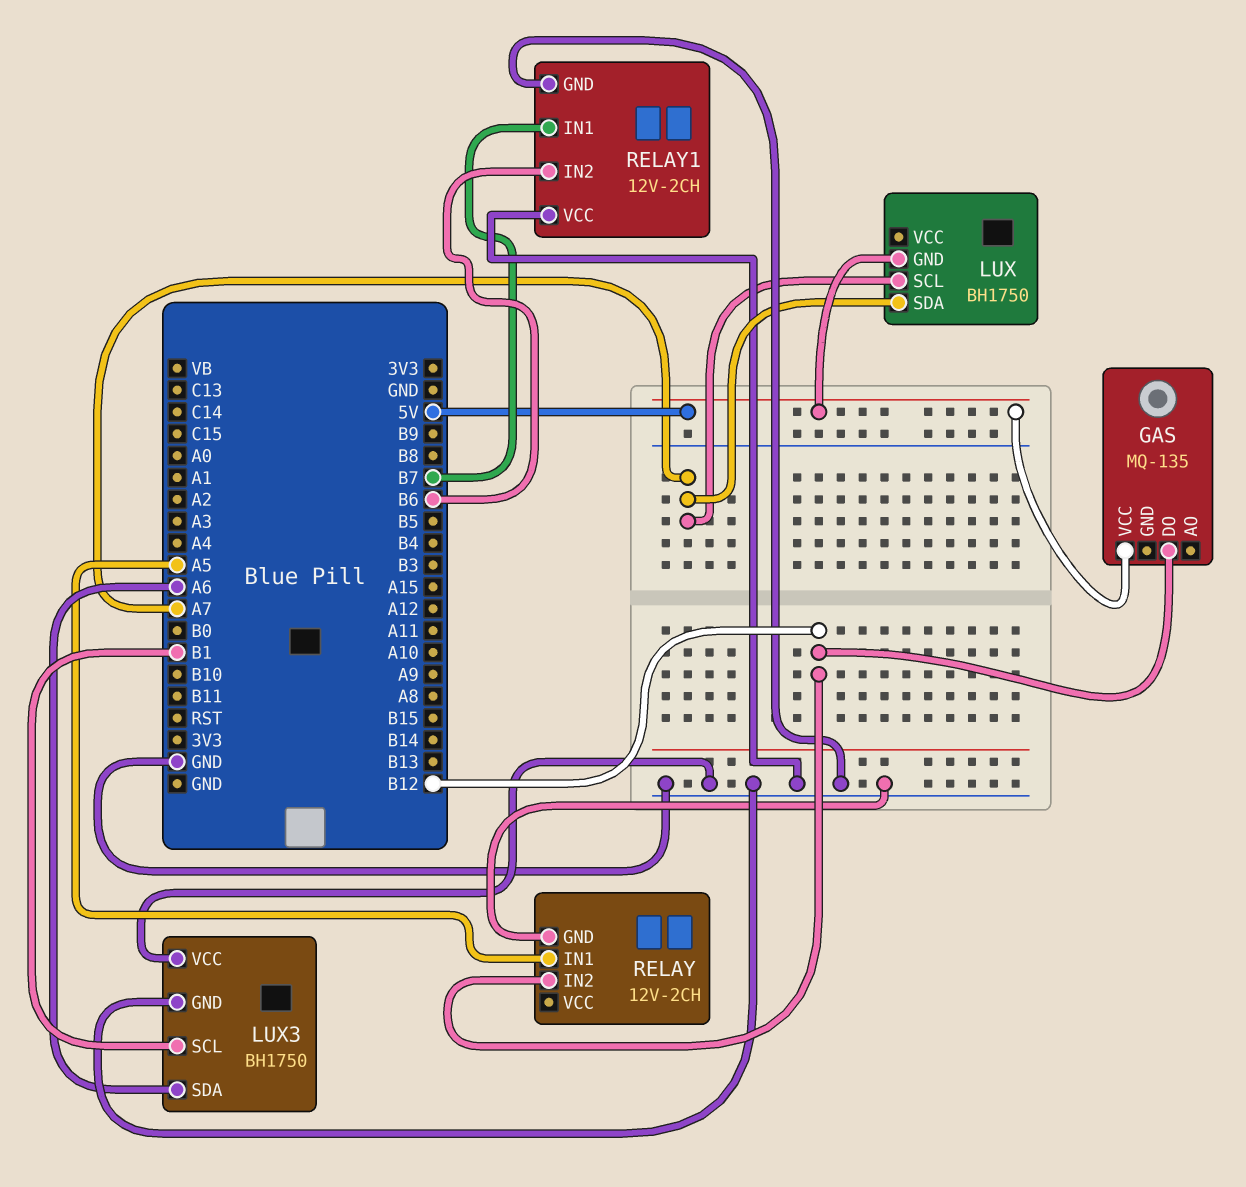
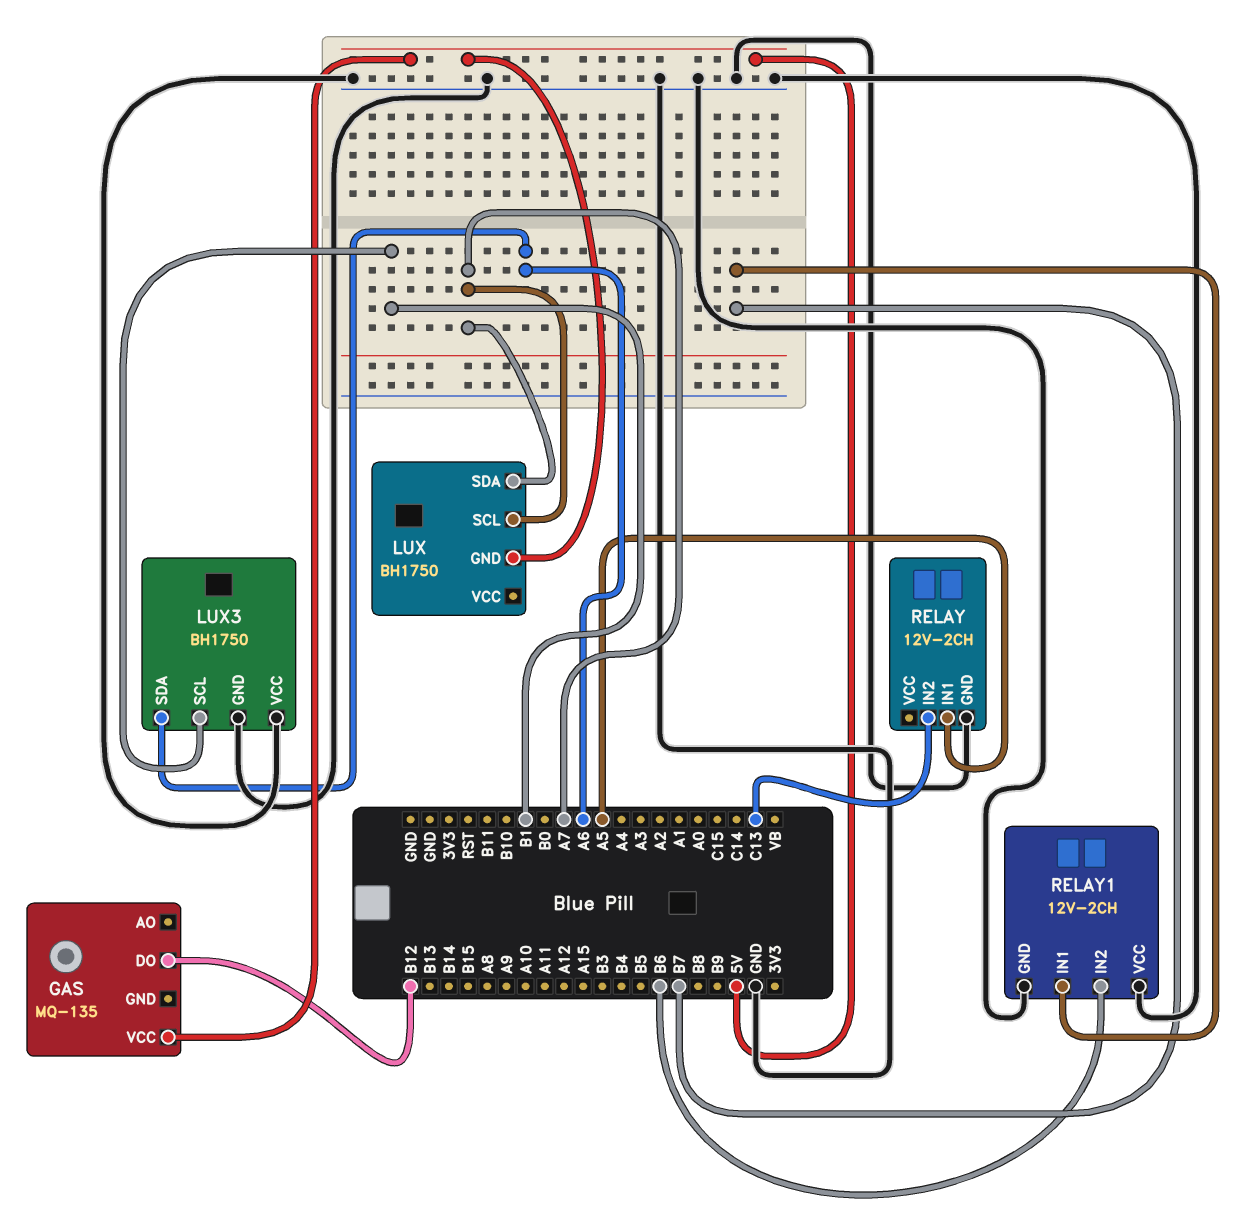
RELAY pin IN2: B12 -> C13

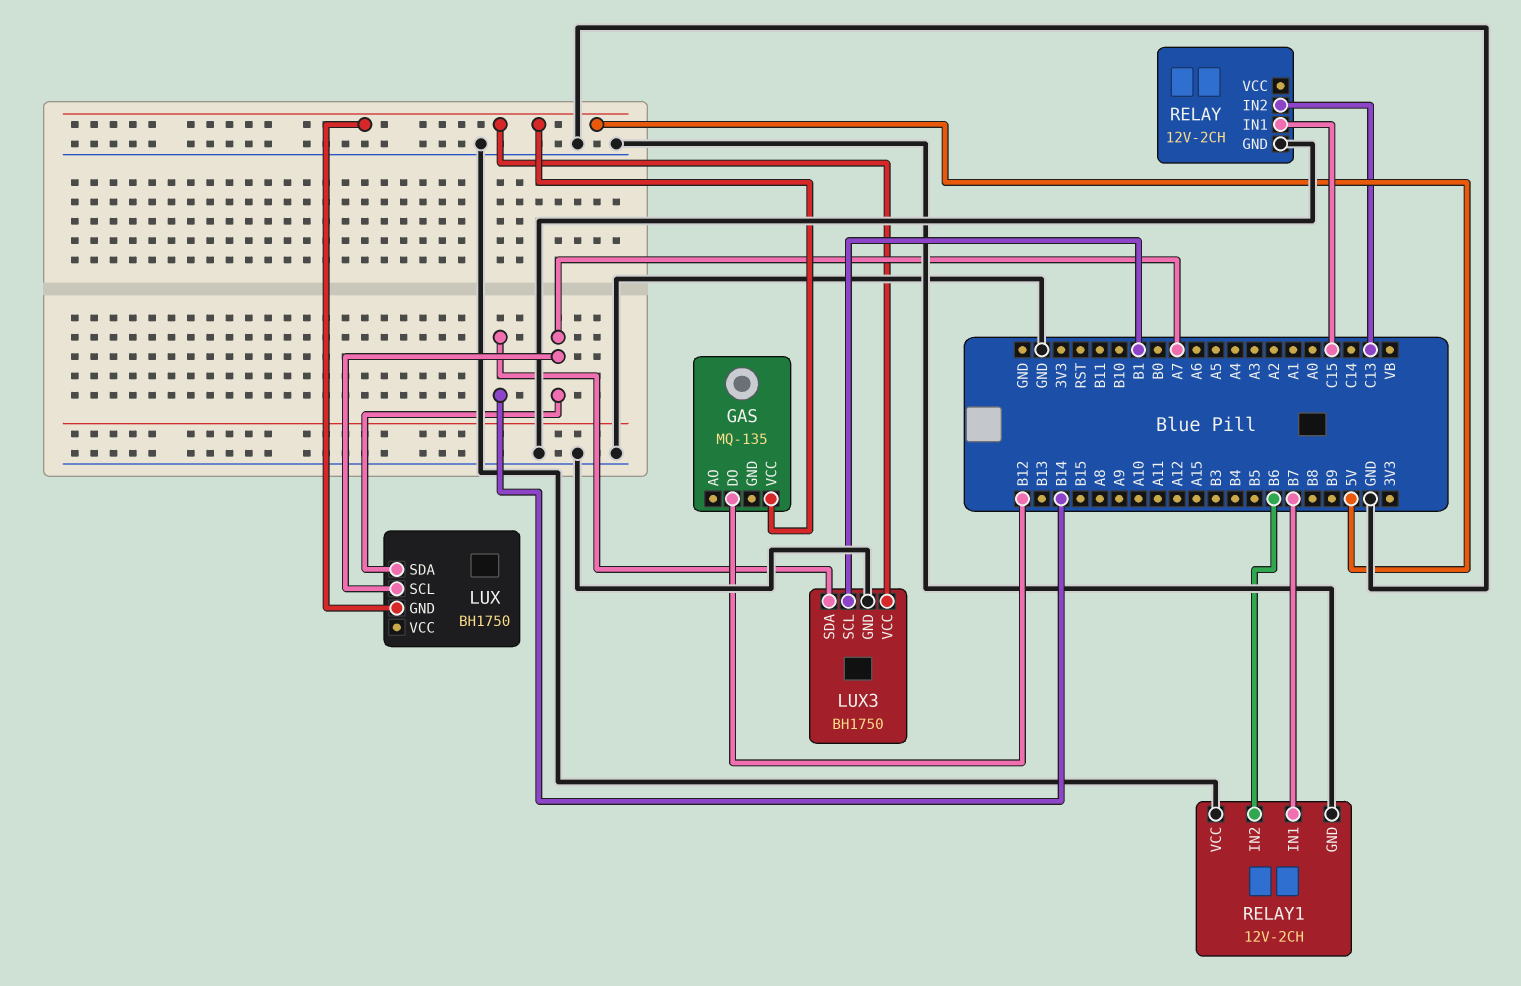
LUX3 pin SDA: A6 -> B14
LUX3 pin VCC: GND -> 5V
RELAY pin IN1: A5 -> C15

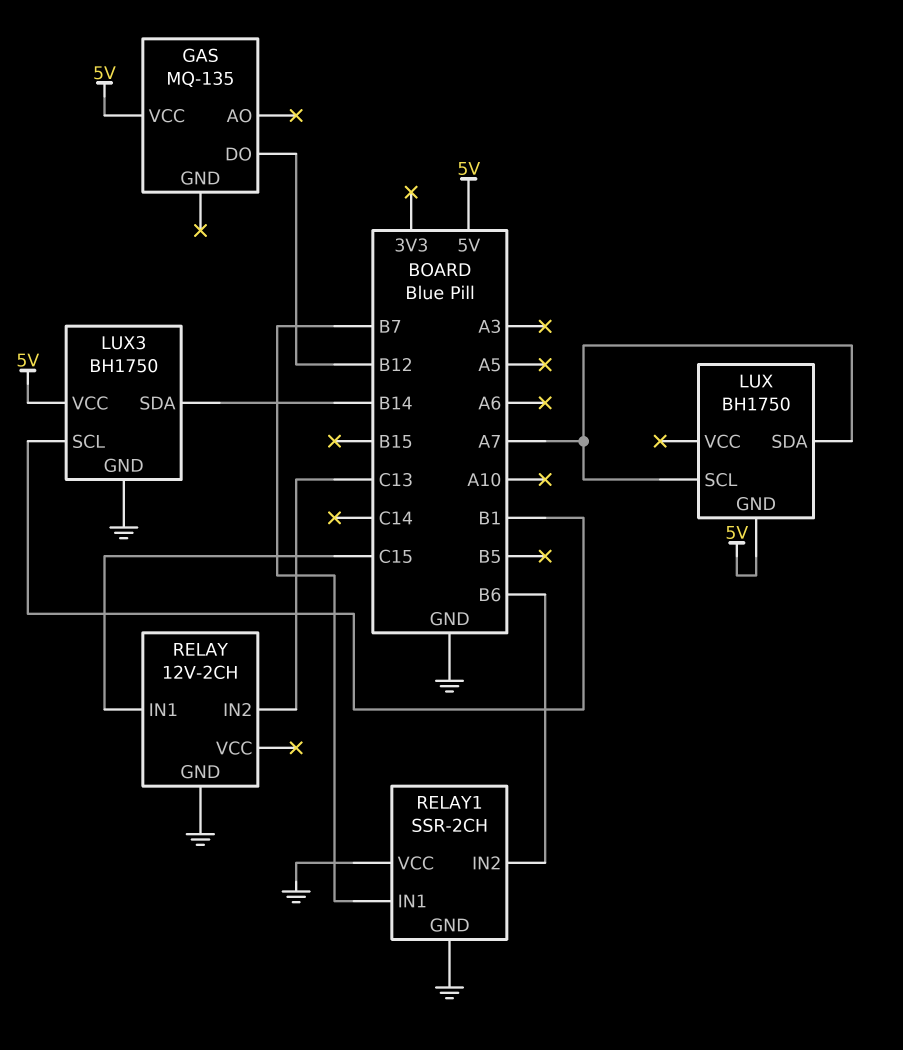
RELAY1: 12V-2CH -> SSR-2CH

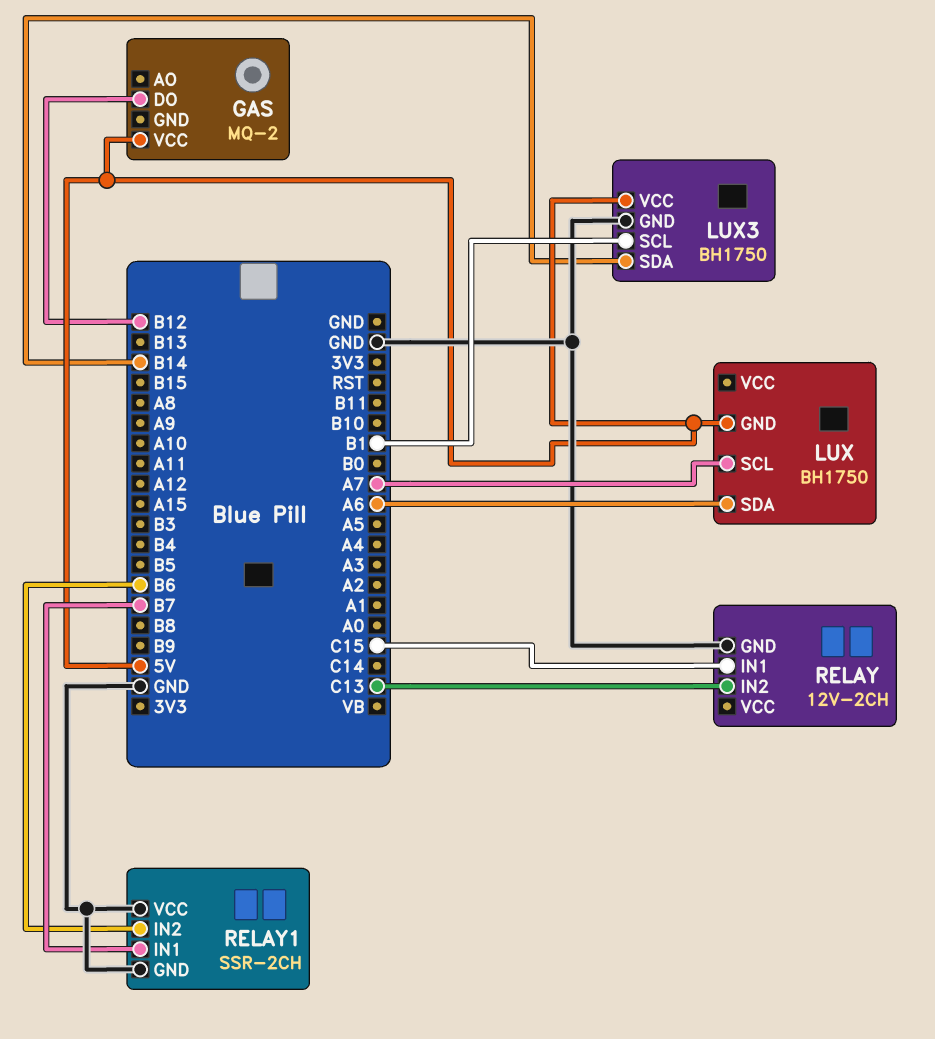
GAS: MQ-135 -> MQ-2
LUX pin SDA: A7 -> A6

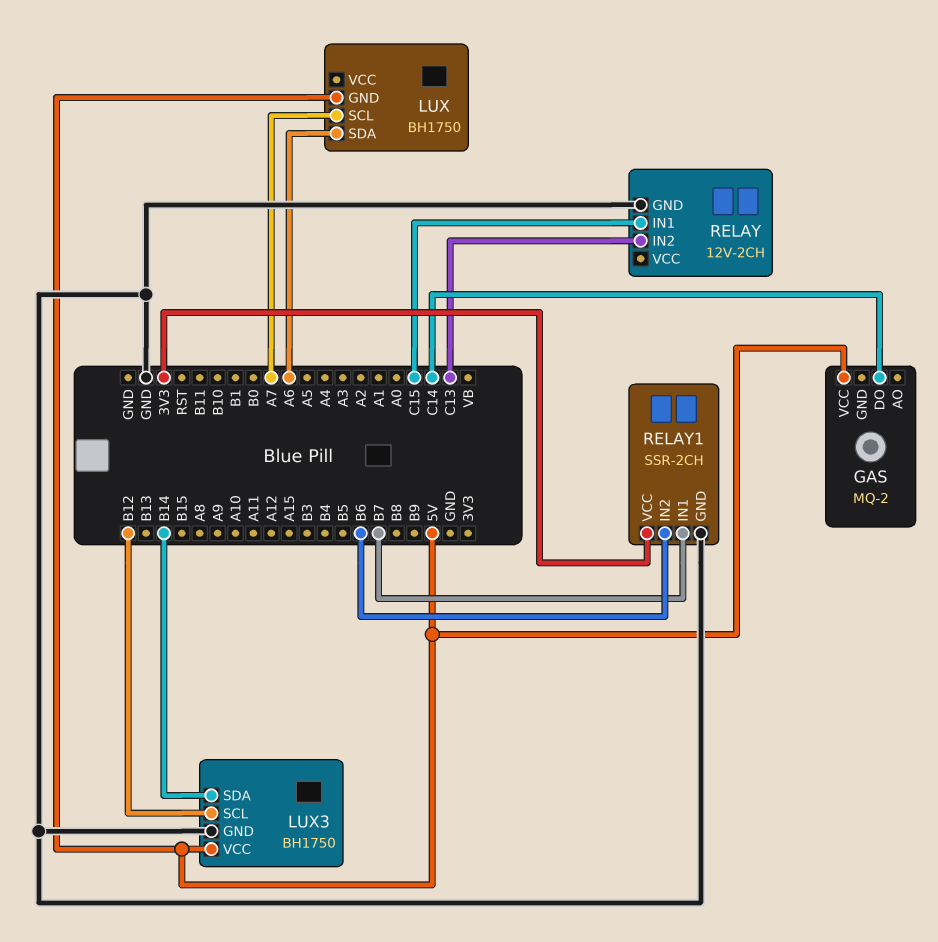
GAS pin DO: B12 -> C14
LUX3 pin SCL: B1 -> B12
RELAY1 pin VCC: GND -> 3V3

